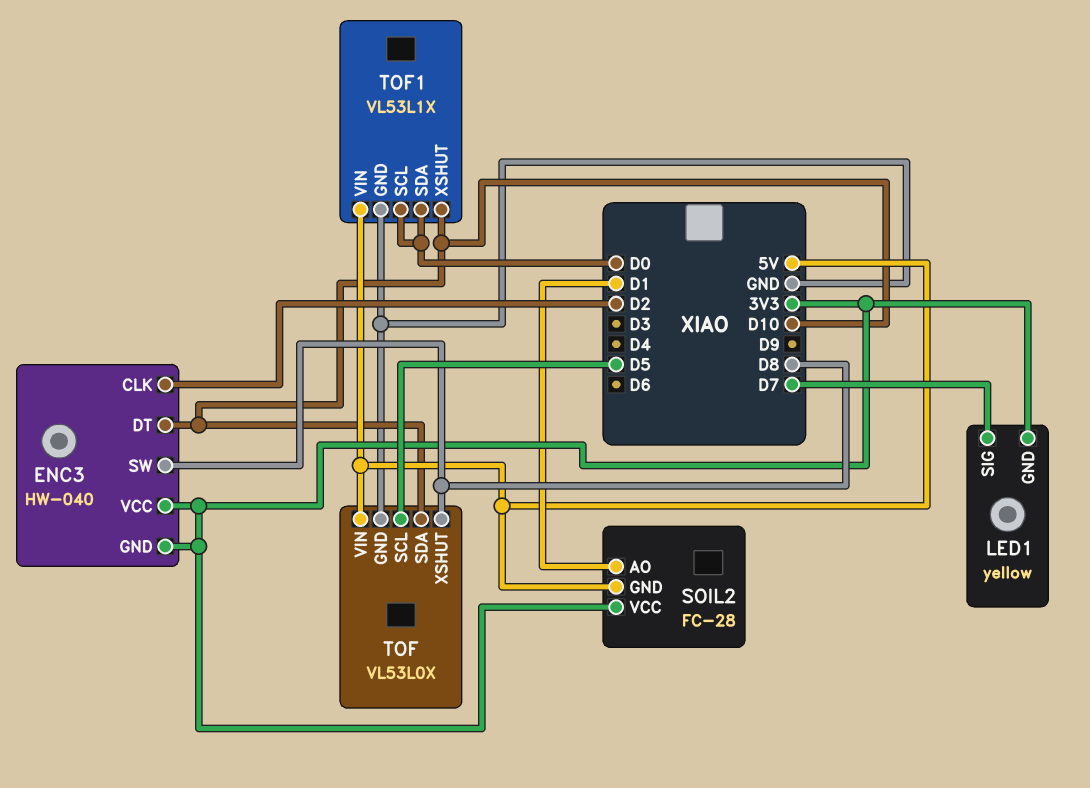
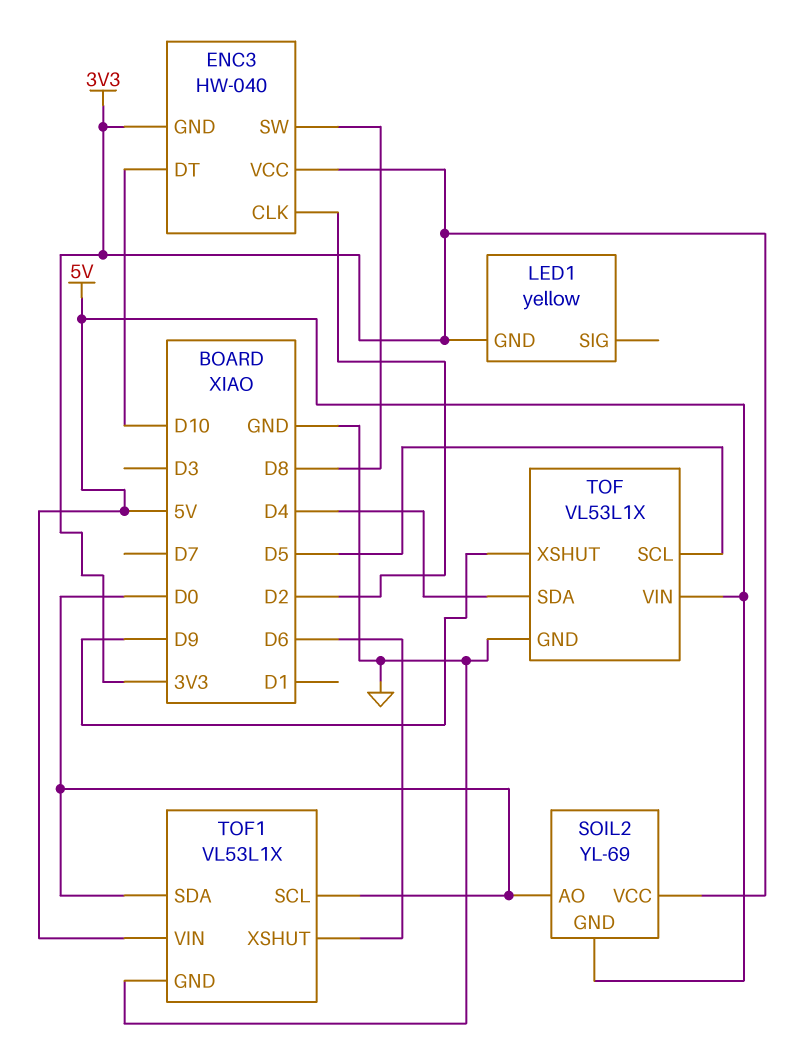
LED1 pin SIG: D7 -> none
SOIL2: FC-28 -> YL-69
SOIL2 pin AO: D1 -> D0
TOF: VL53L0X -> VL53L1X
TOF pin SDA: D10 -> D4
TOF pin XSHUT: D8 -> D9
TOF1 pin XSHUT: D10 -> D6

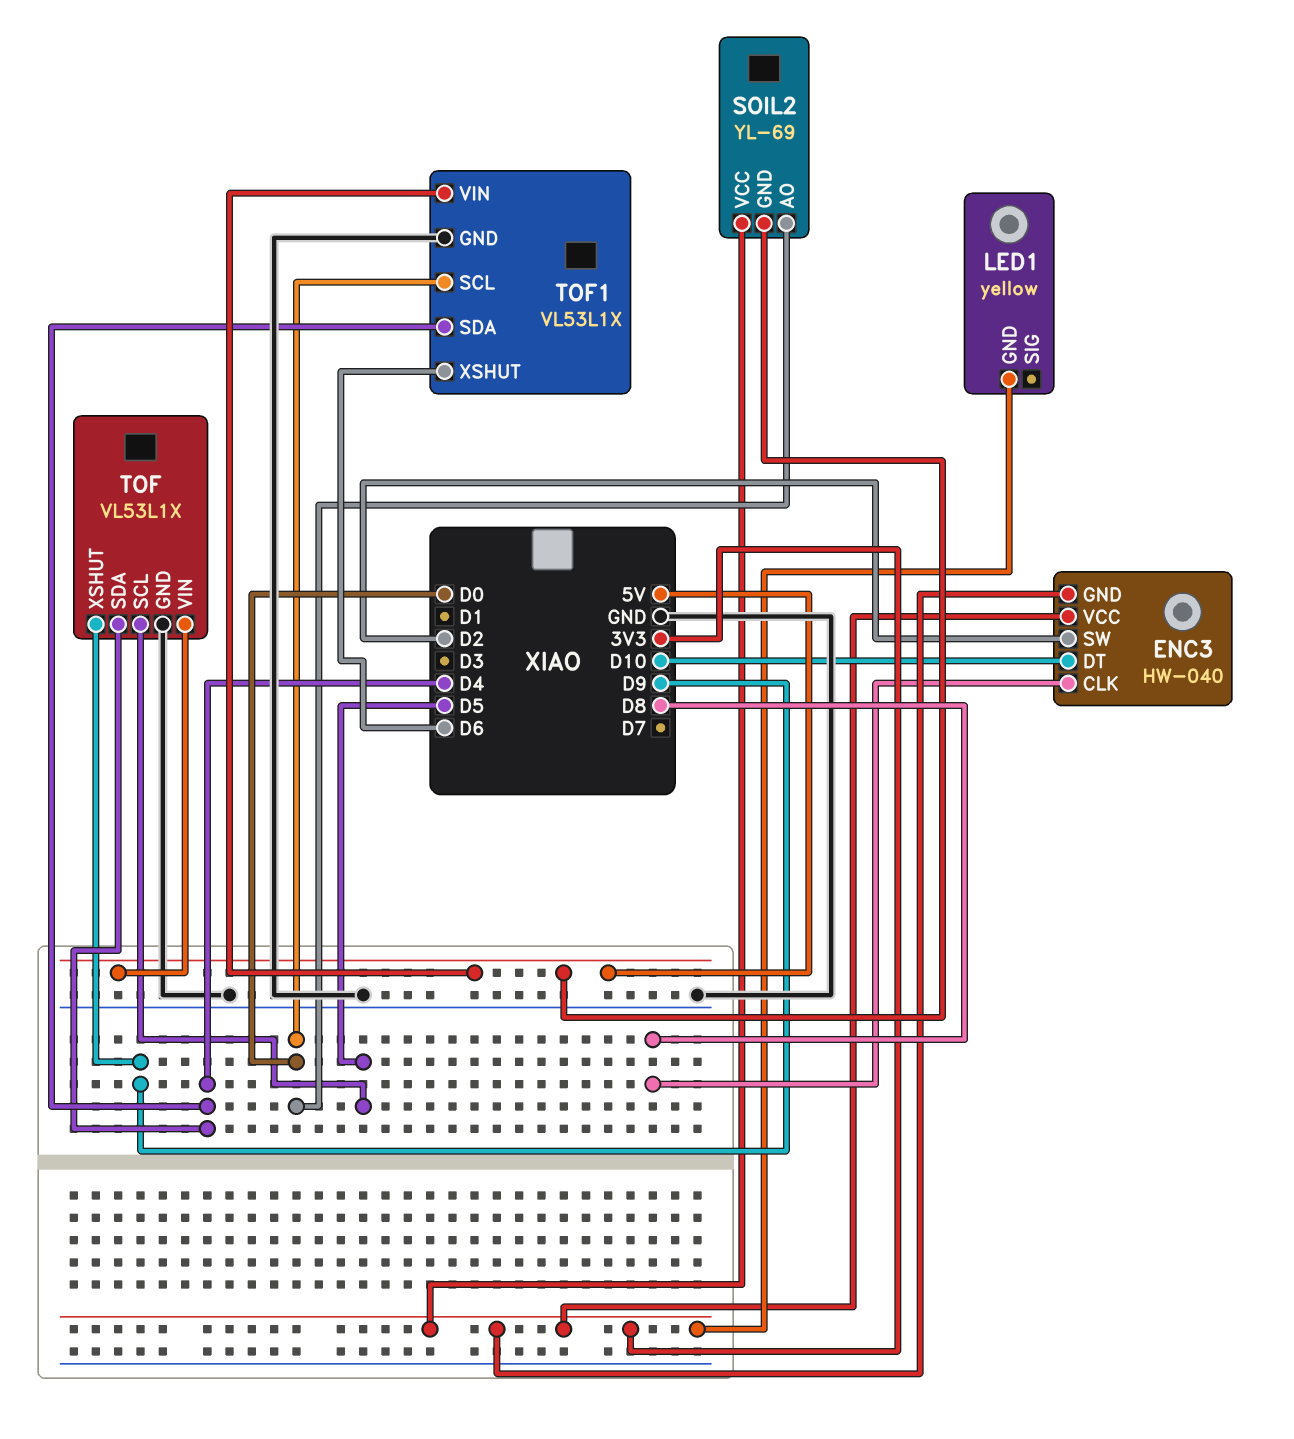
ENC3 pin CLK: D2 -> D8
ENC3 pin SW: D8 -> D2
TOF1 pin SDA: D0 -> D4

